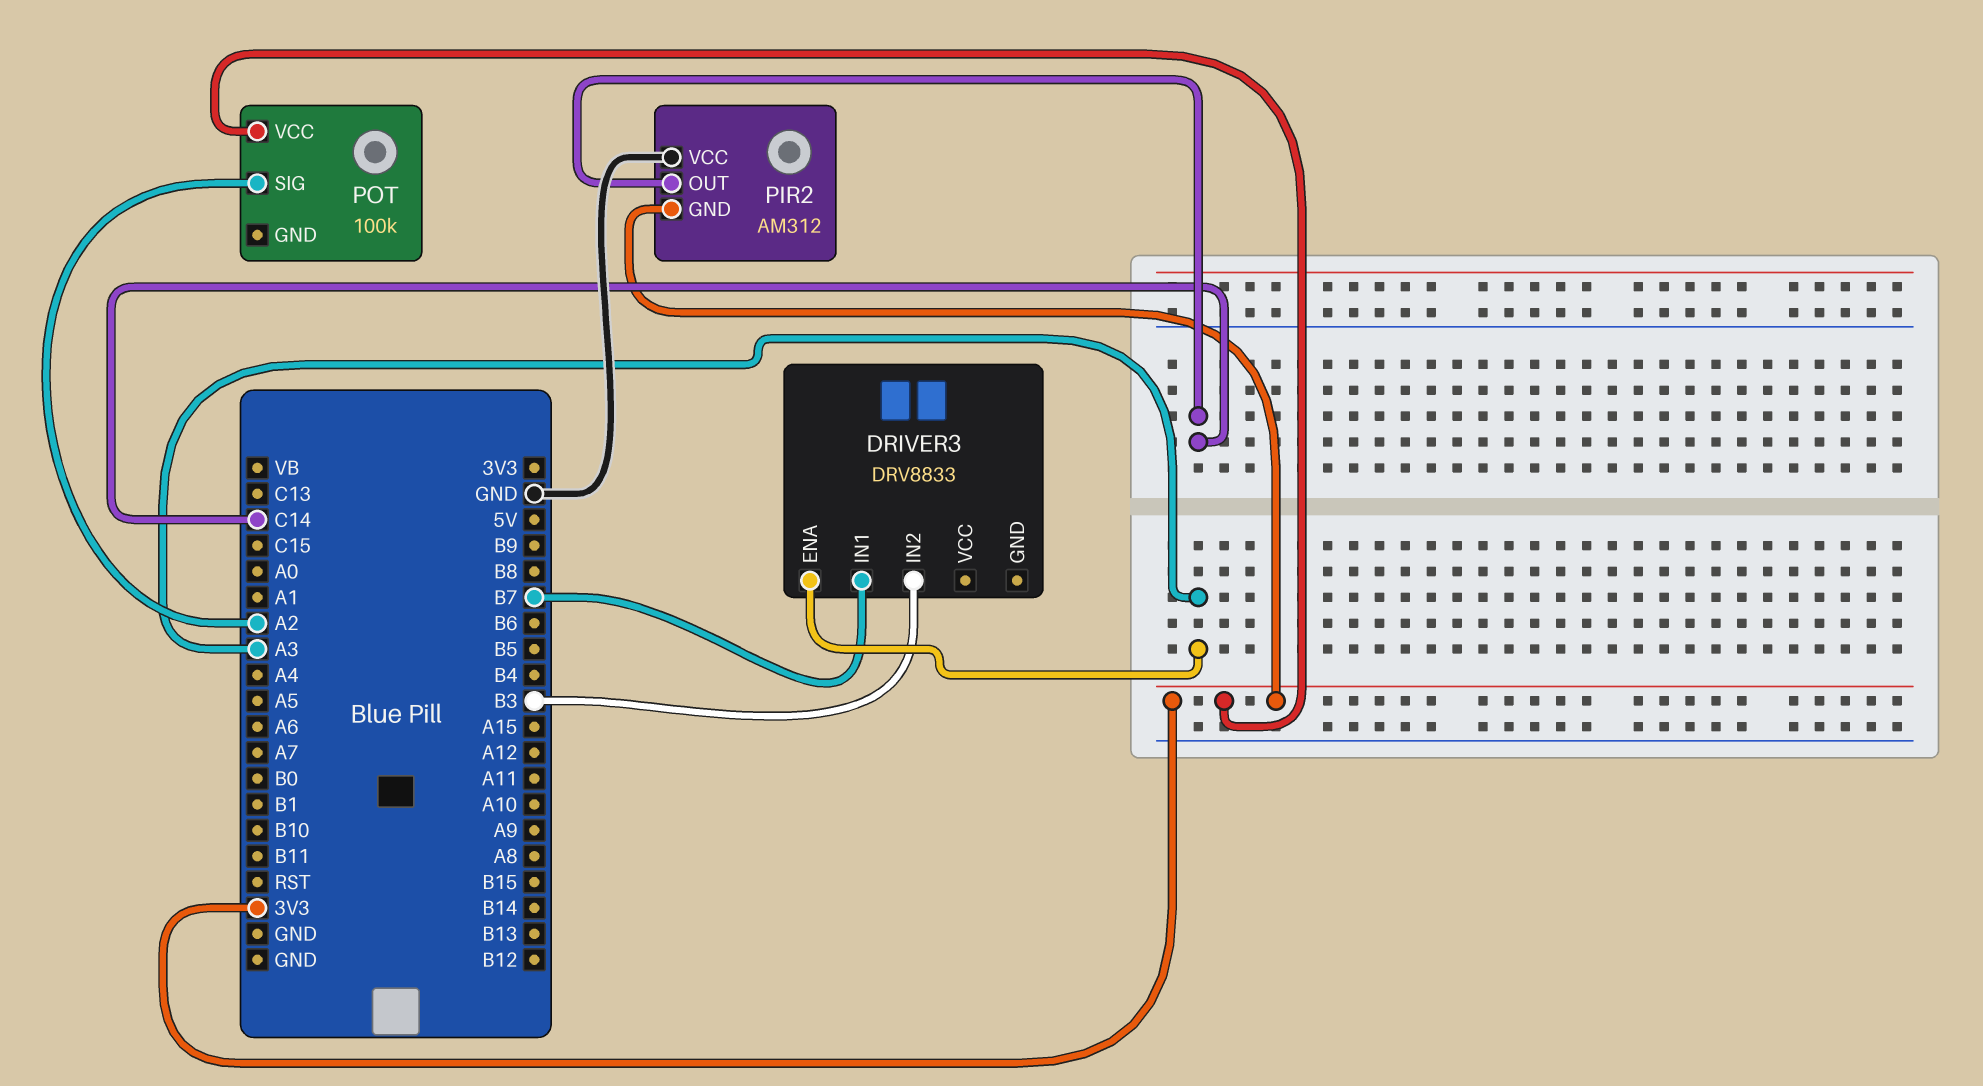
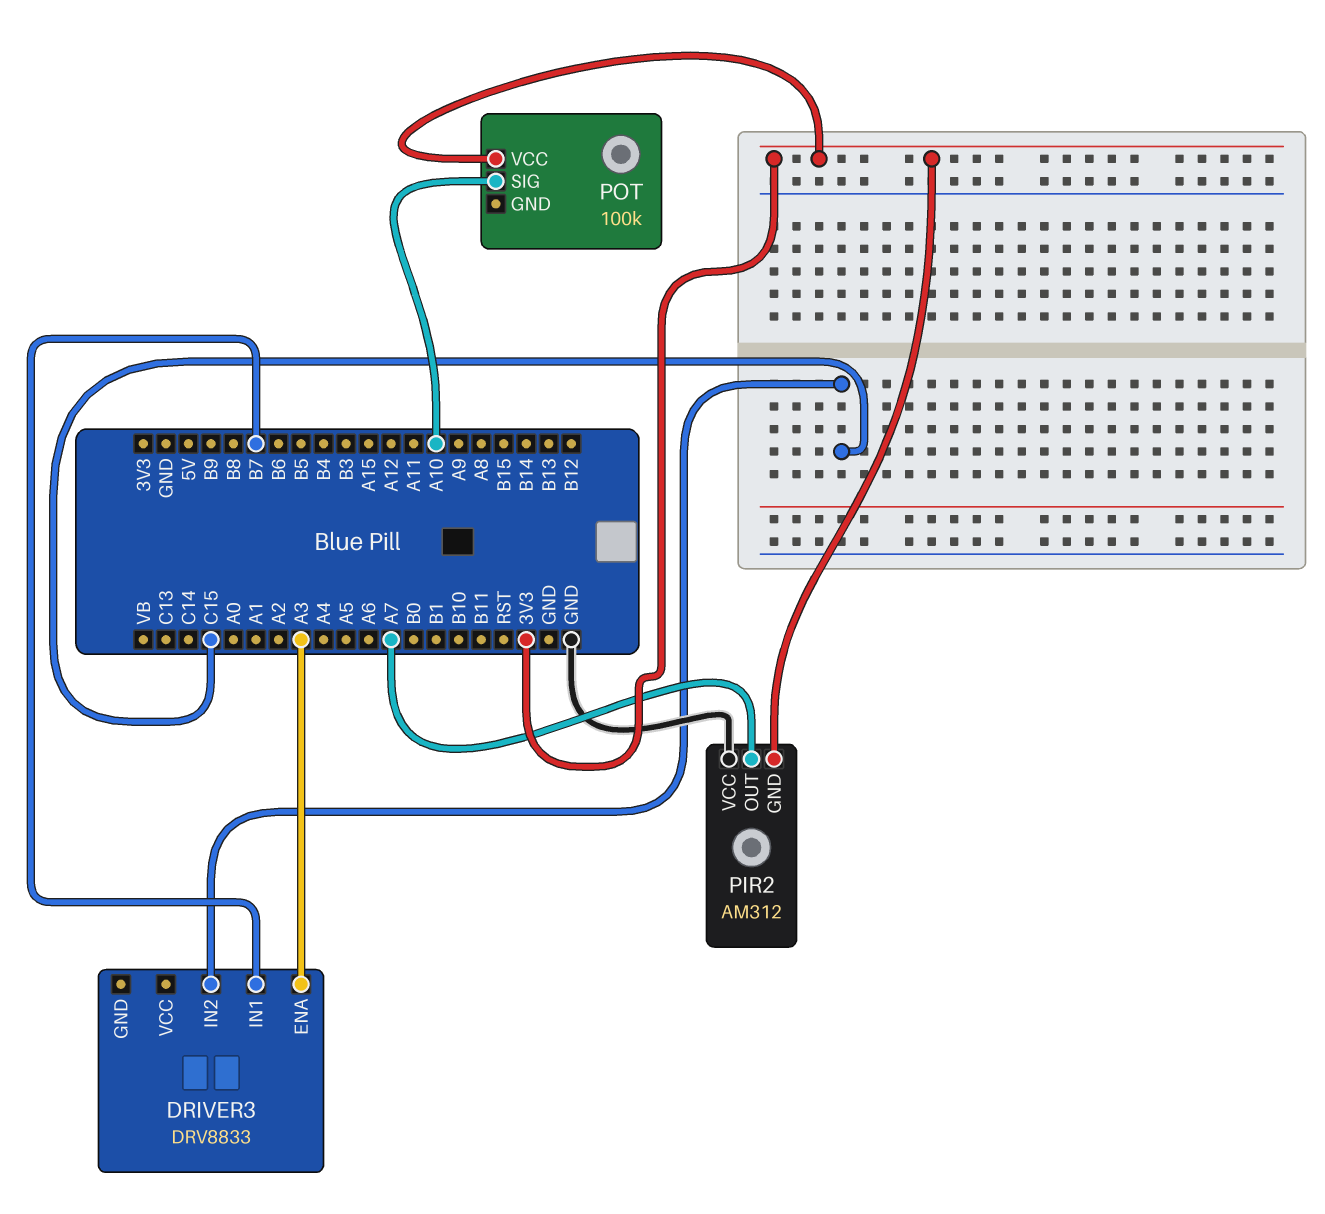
DRIVER3 pin IN2: B3 -> C15
PIR2 pin OUT: C14 -> A7
POT pin SIG: A2 -> A10

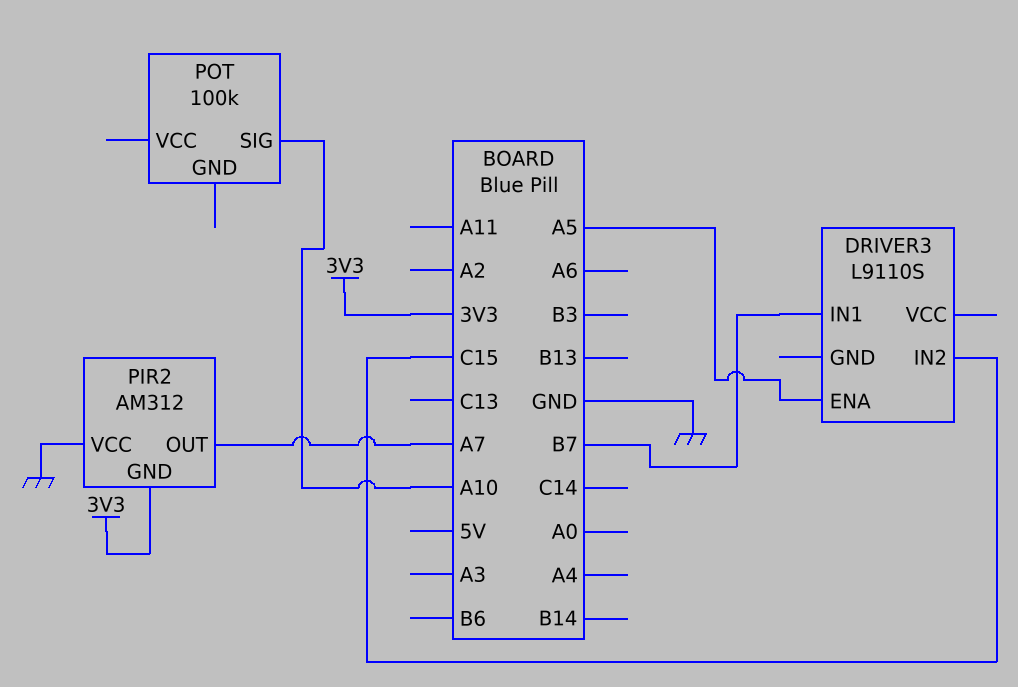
DRIVER3: DRV8833 -> L9110S
DRIVER3 pin ENA: A3 -> A5
POT pin VCC: 3V3 -> none

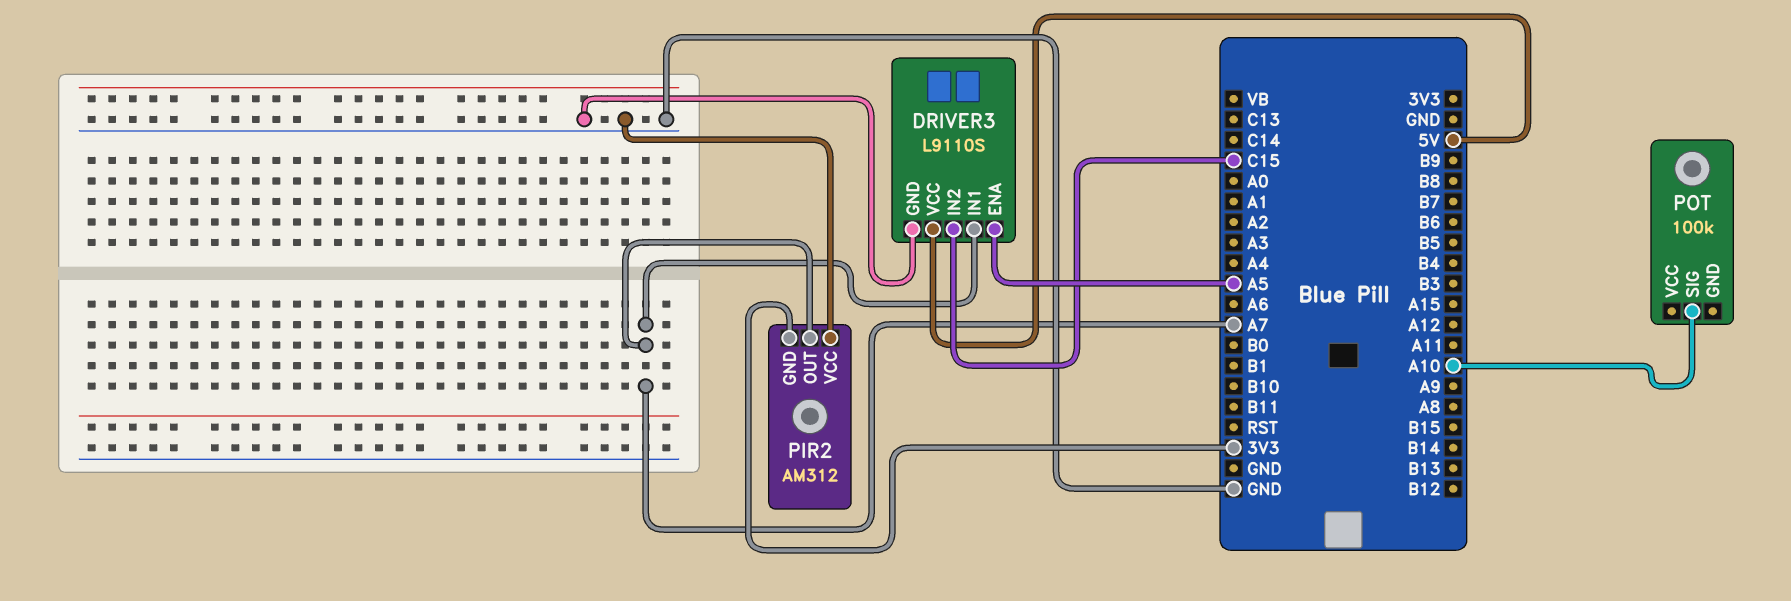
DRIVER3 pin GND: none -> GND
DRIVER3 pin IN1: B7 -> A7
DRIVER3 pin VCC: none -> 5V

